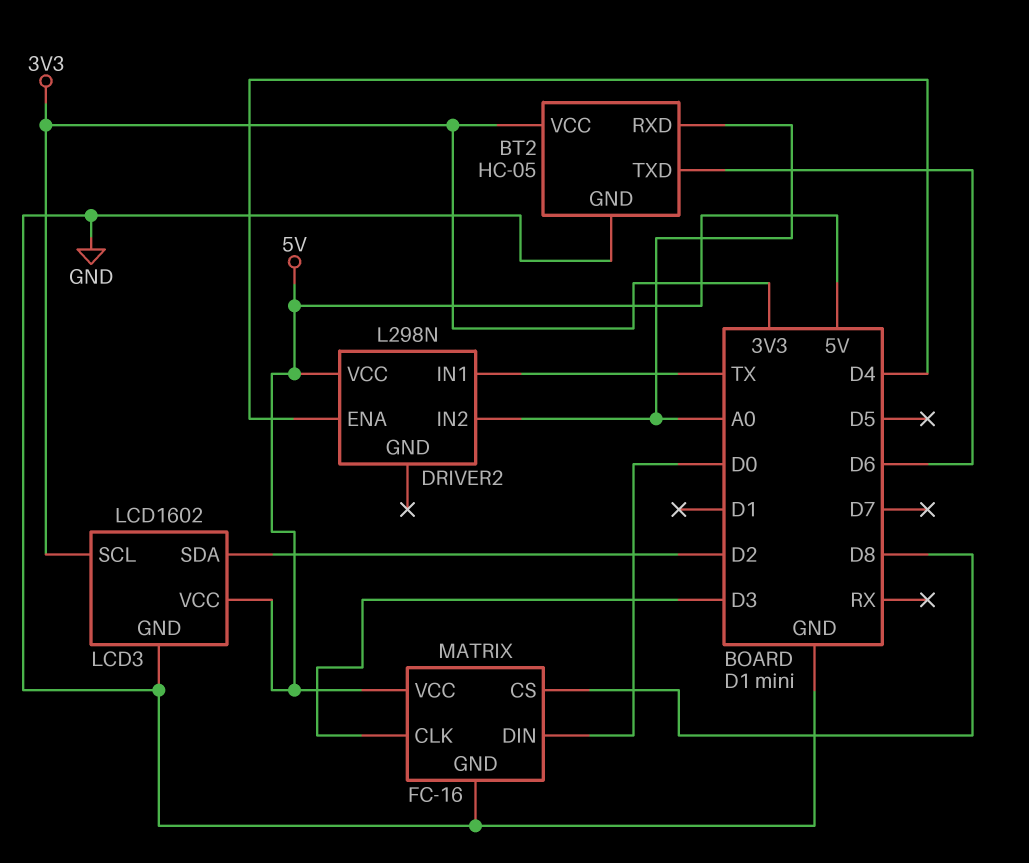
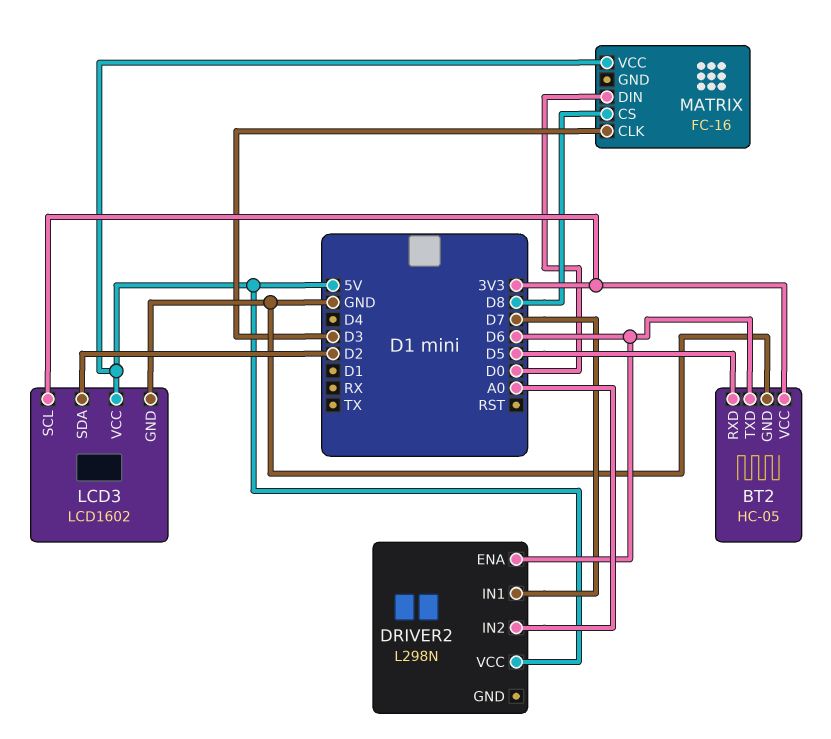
BT2 pin RXD: A0 -> D5
DRIVER2 pin ENA: D4 -> D6
DRIVER2 pin IN1: TX -> D7
MATRIX pin GND: GND -> none

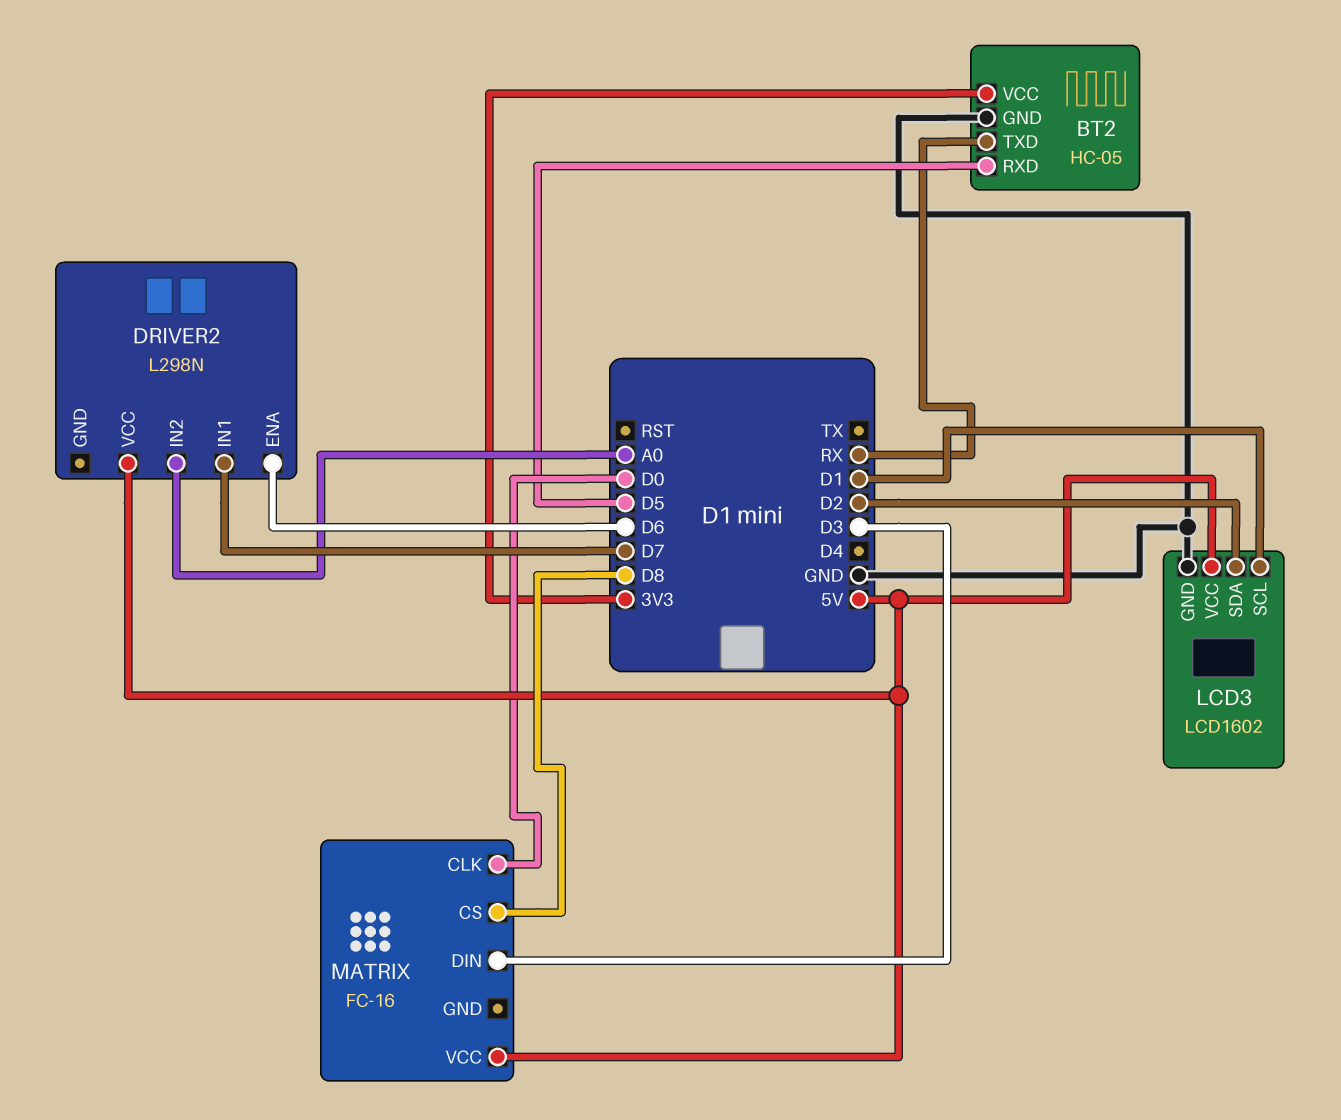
BT2 pin TXD: D6 -> RX
LCD3 pin SCL: 3V3 -> D1
MATRIX pin CLK: D3 -> D0
MATRIX pin DIN: D0 -> D3

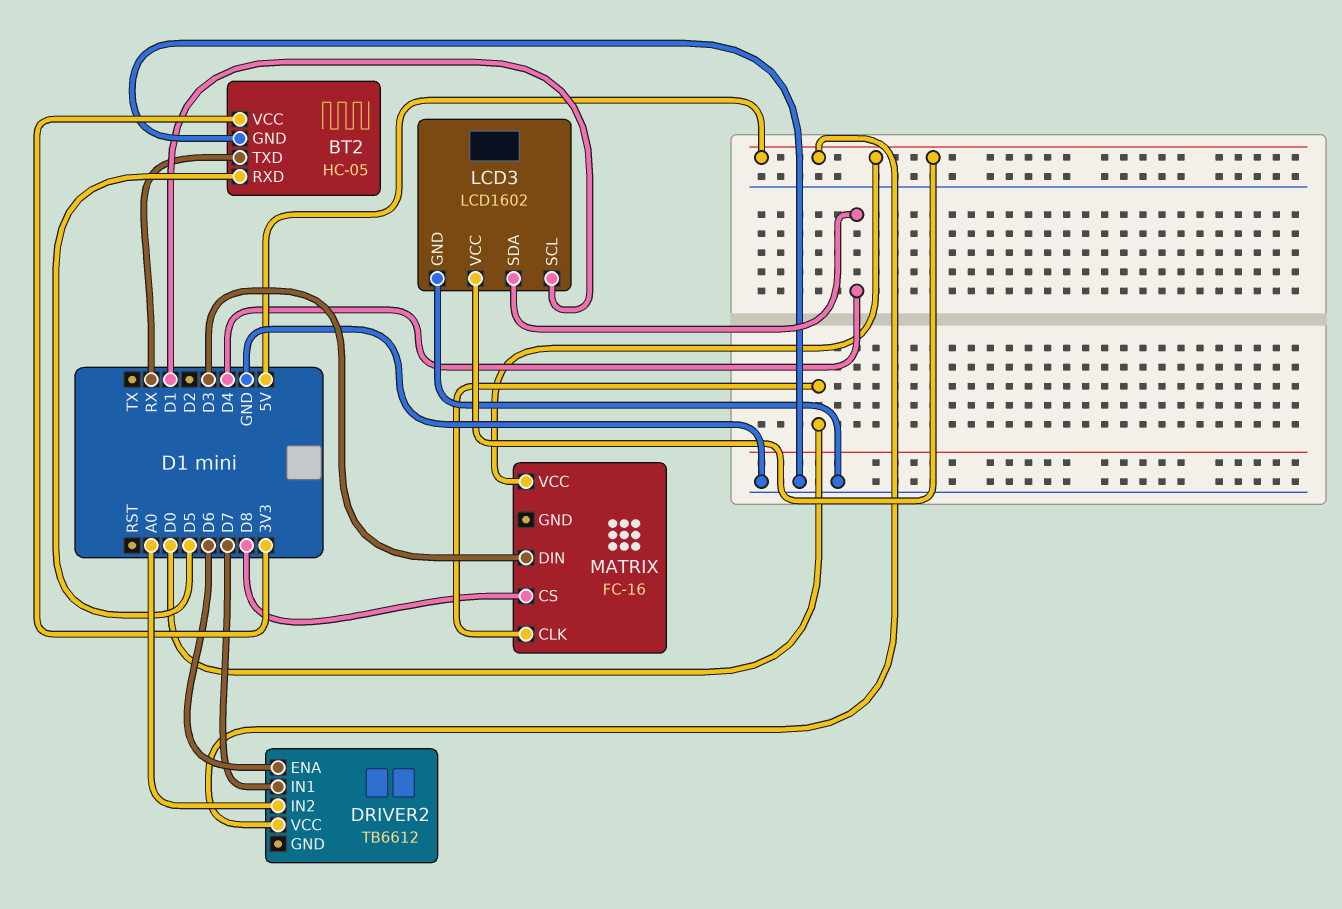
DRIVER2: L298N -> TB6612
LCD3 pin SDA: D2 -> D4

